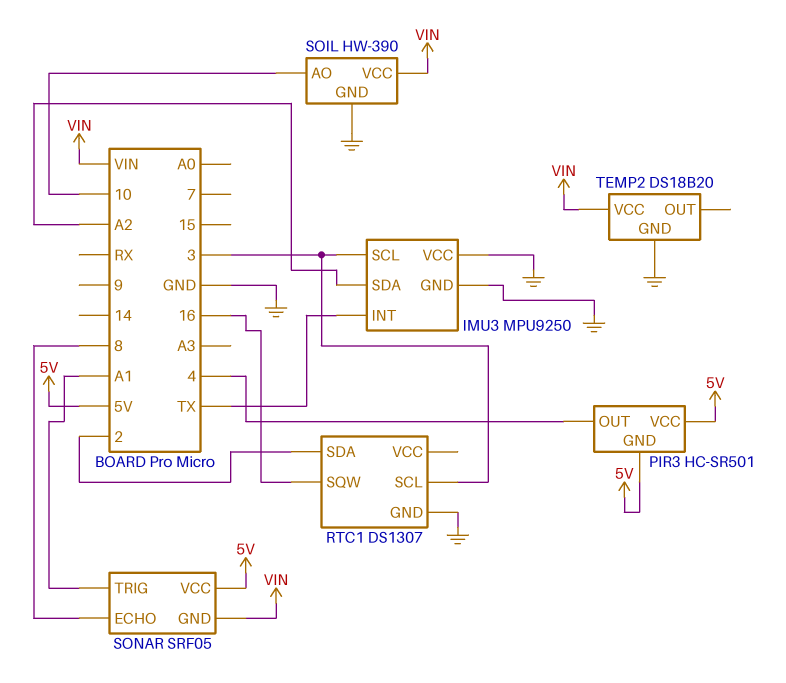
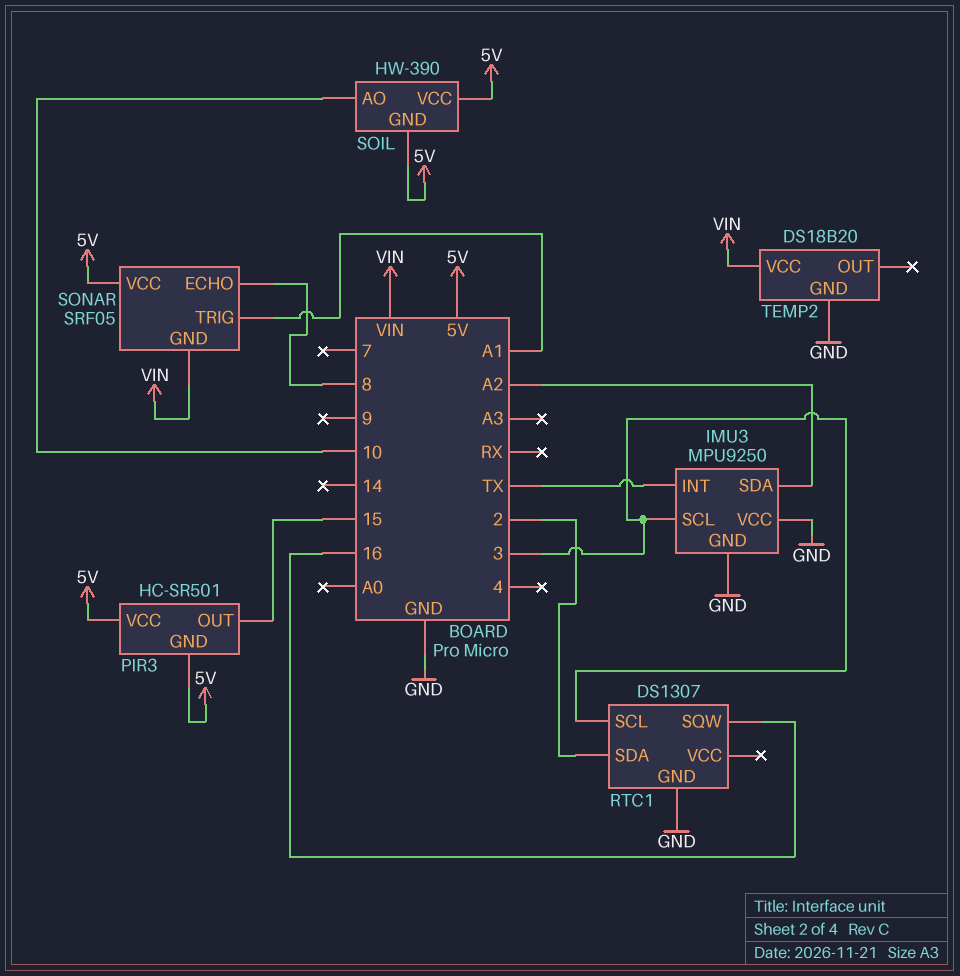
PIR3 pin OUT: 4 -> 15
SOIL pin GND: GND -> 5V
SOIL pin VCC: VIN -> 5V

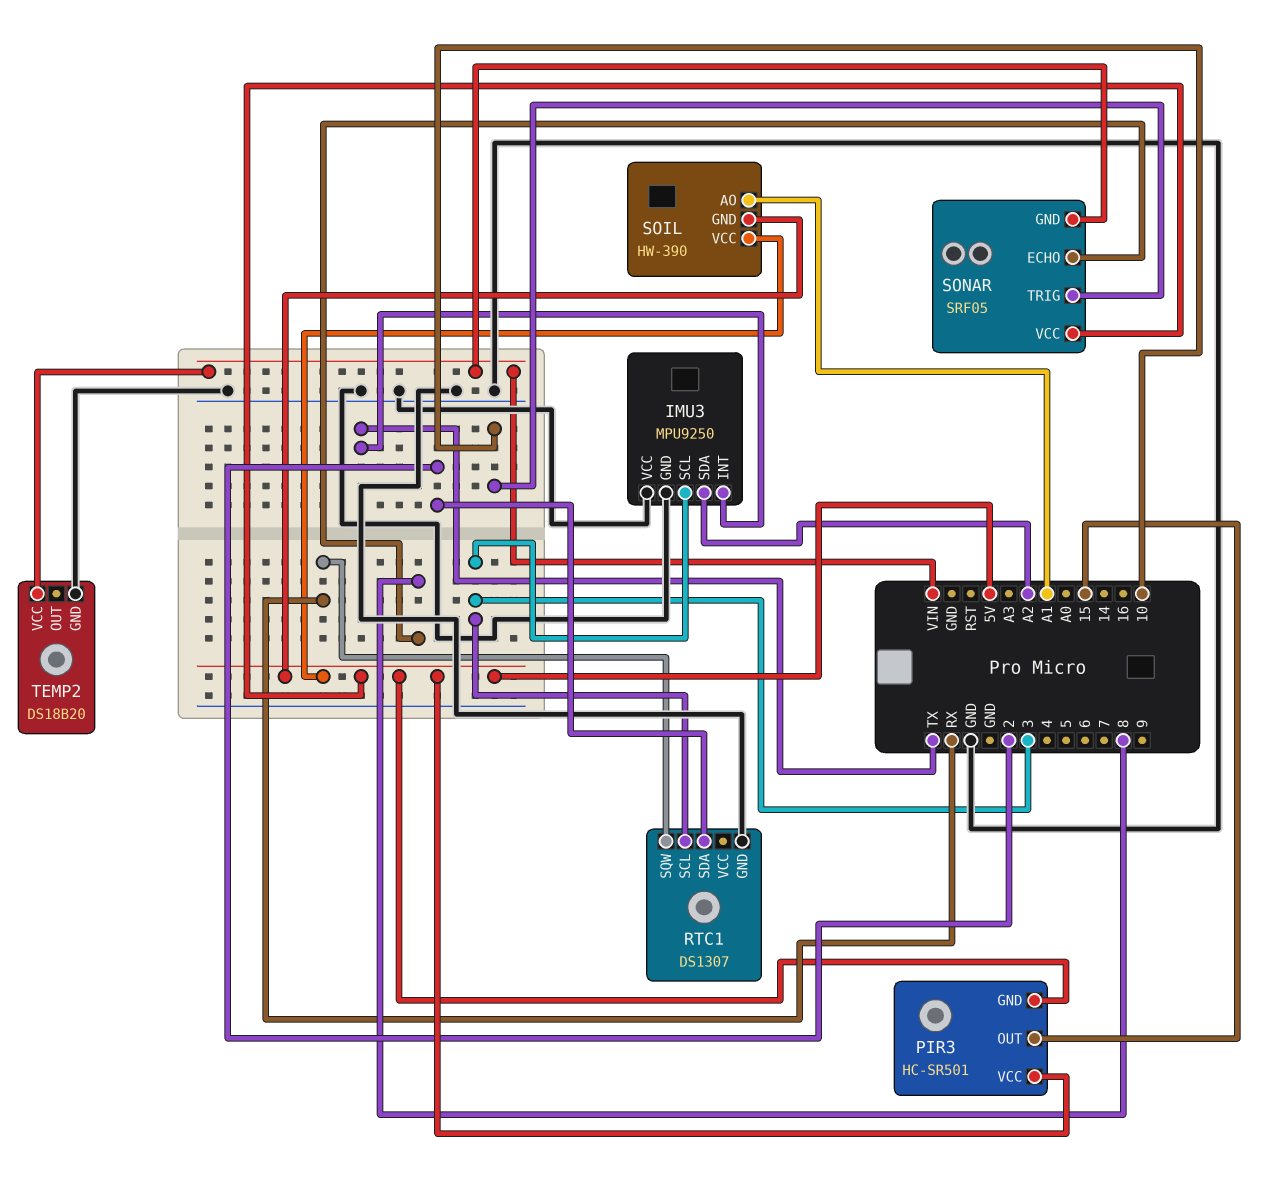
RTC1 pin SQW: 16 -> RX
SOIL pin AO: 10 -> A1
SONAR pin TRIG: A1 -> 10

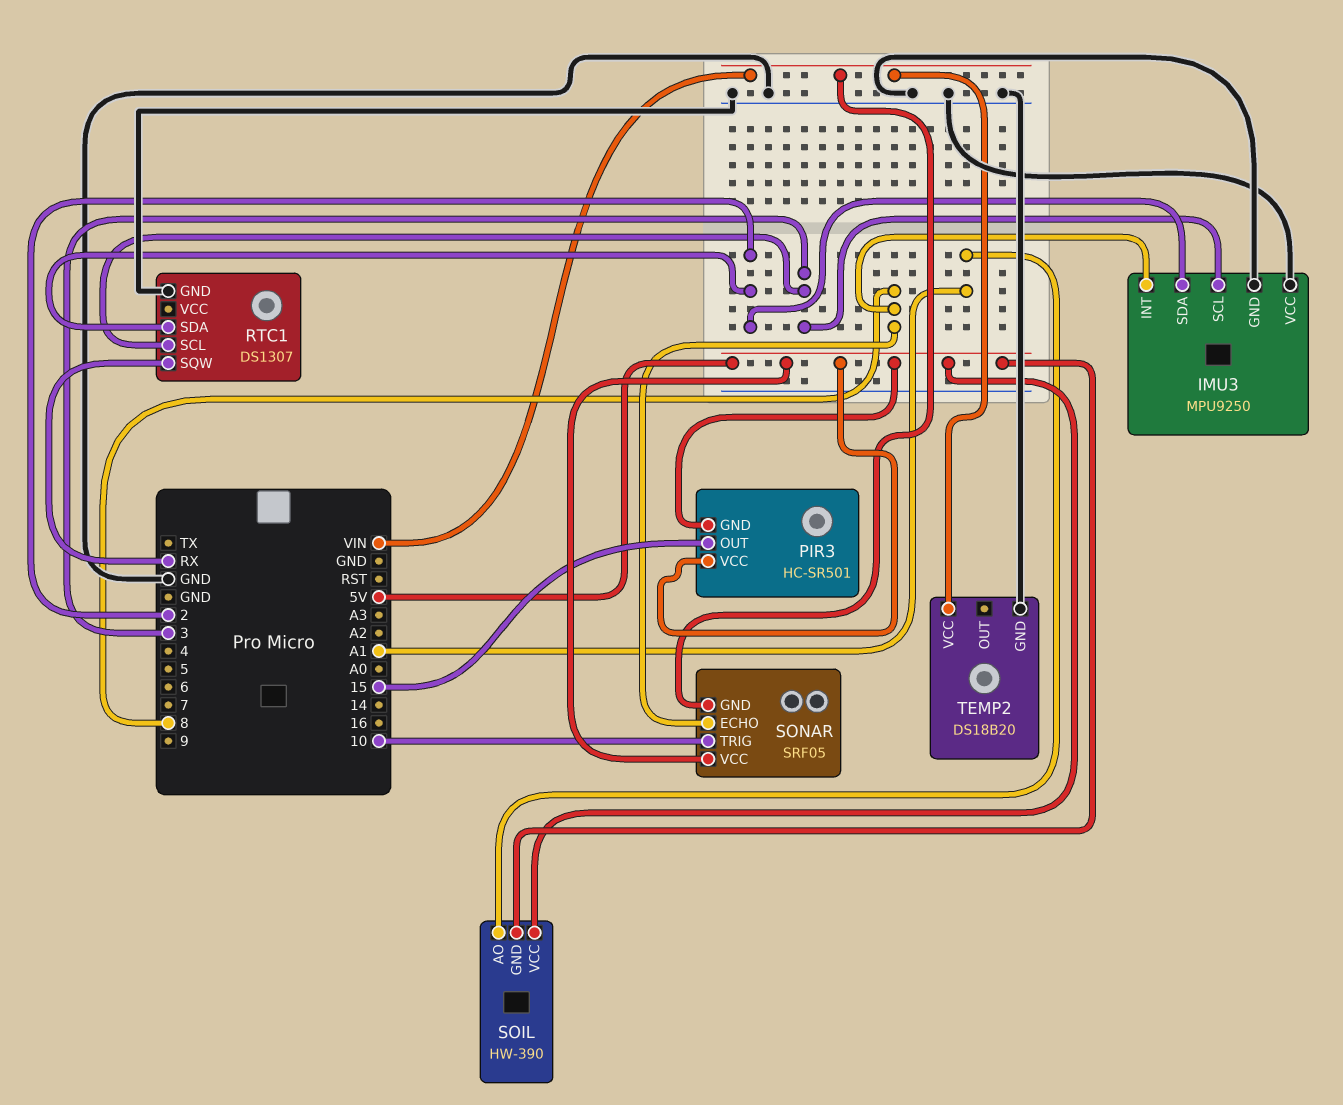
IMU3 pin INT: TX -> 8
IMU3 pin SDA: A2 -> 2

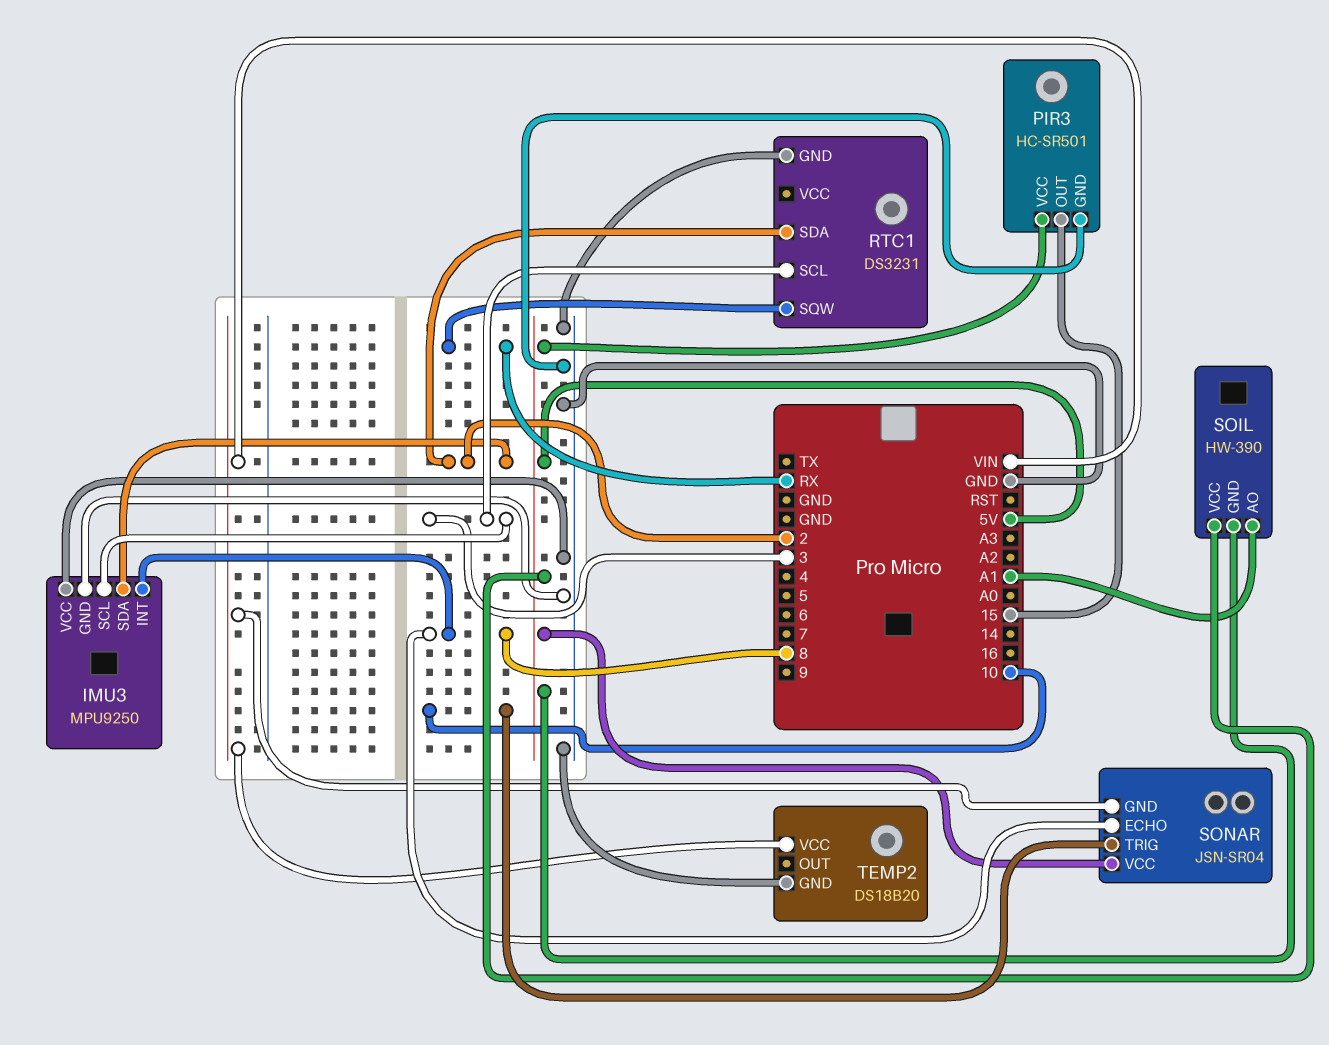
PIR3 pin GND: 5V -> GND
RTC1: DS1307 -> DS3231
SONAR: SRF05 -> JSN-SR04

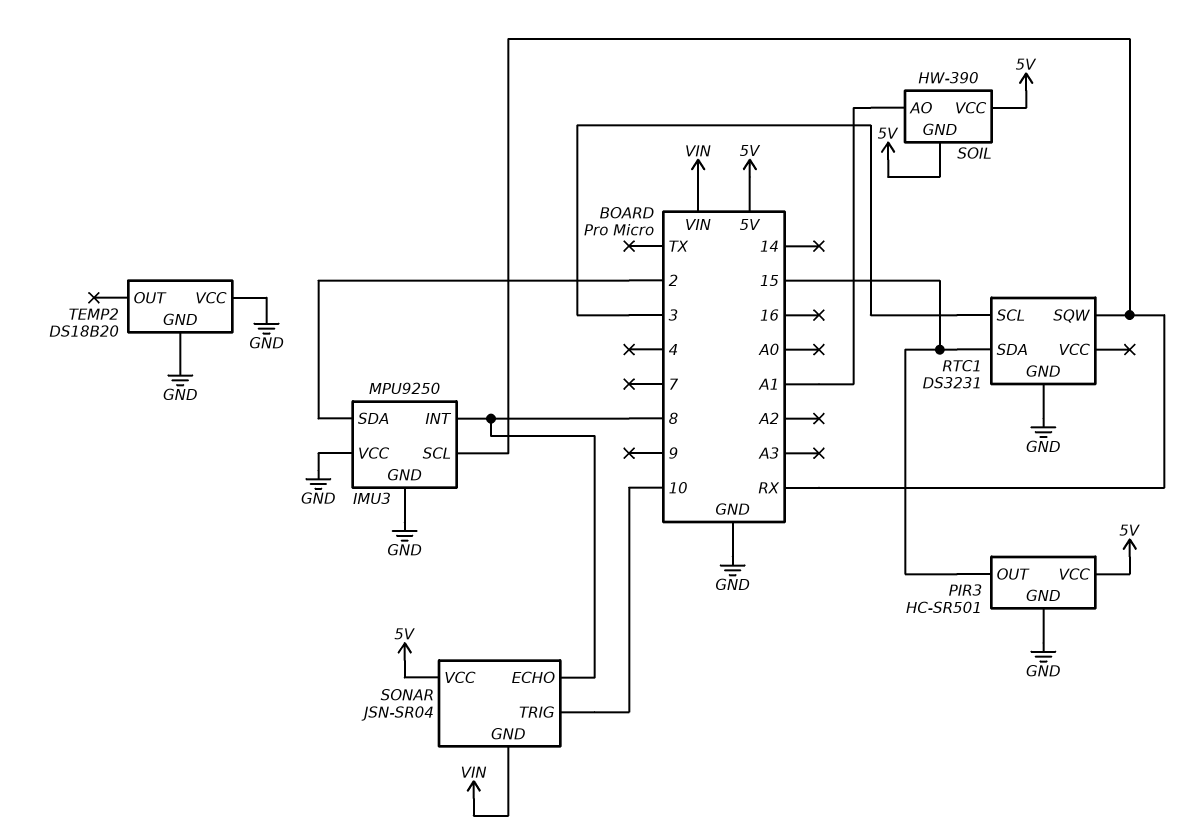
IMU3 pin SCL: 3 -> RX
RTC1 pin SDA: 2 -> 15
TEMP2 pin VCC: VIN -> GND

